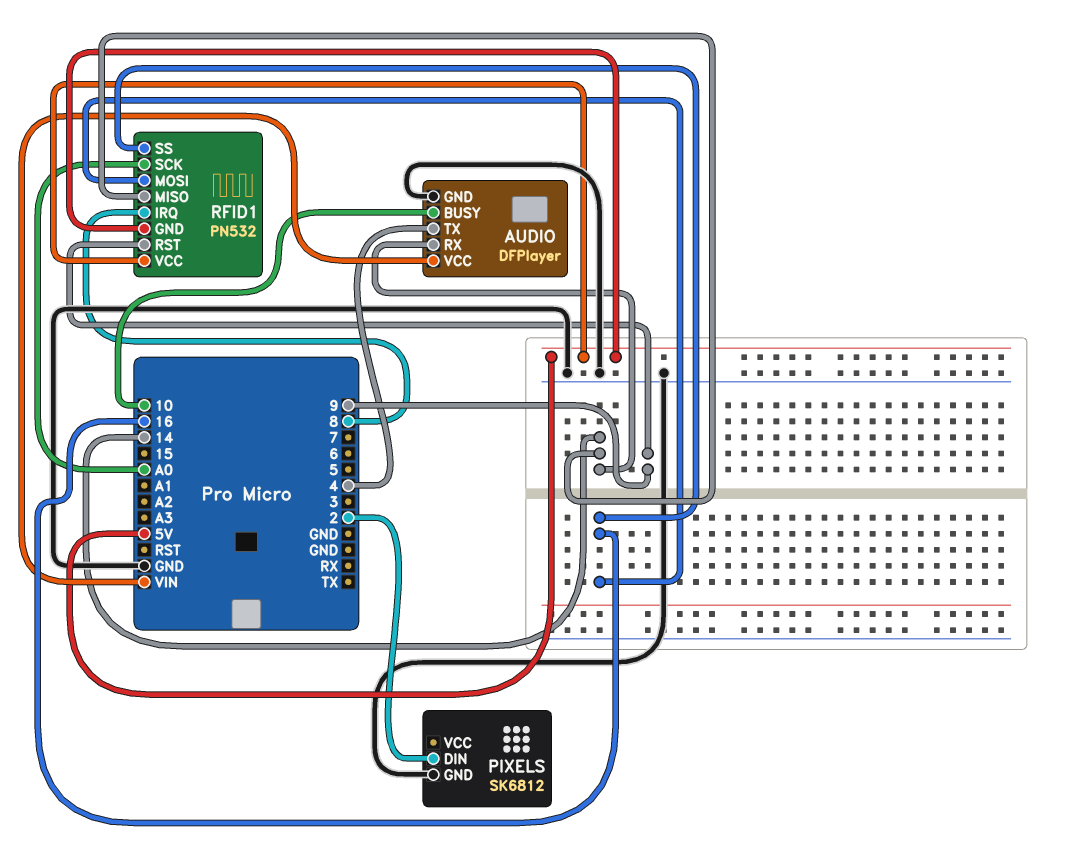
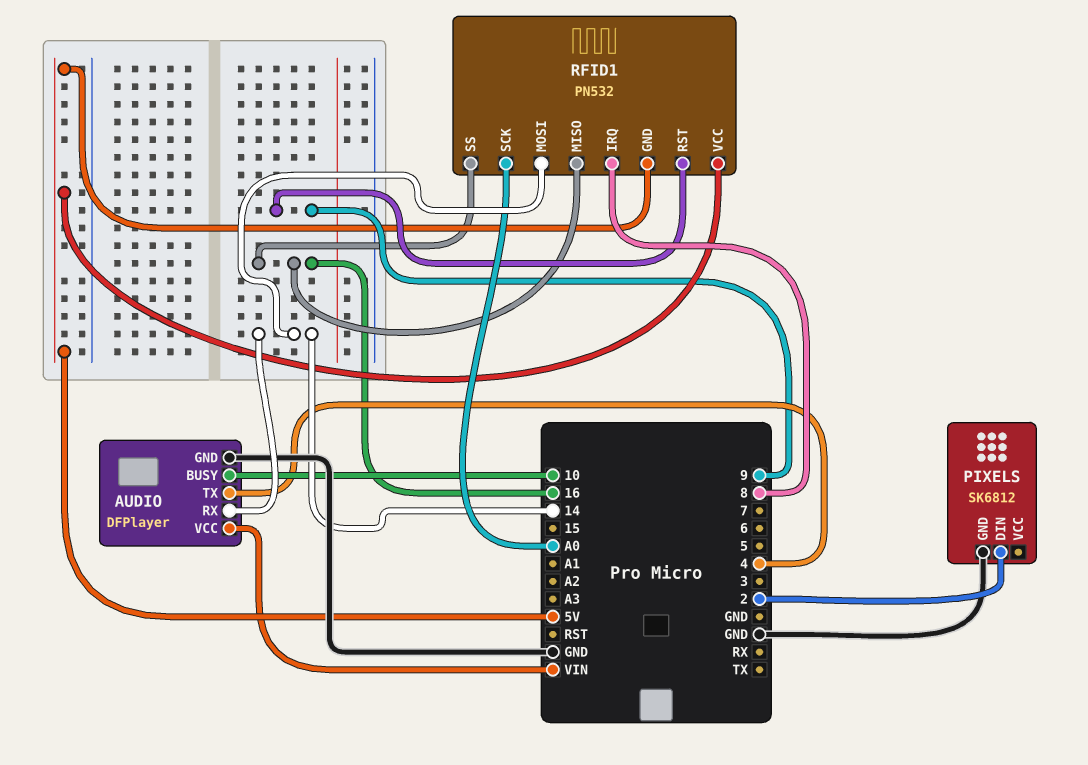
RFID1 pin MISO: 14 -> 16
RFID1 pin MOSI: 16 -> 14

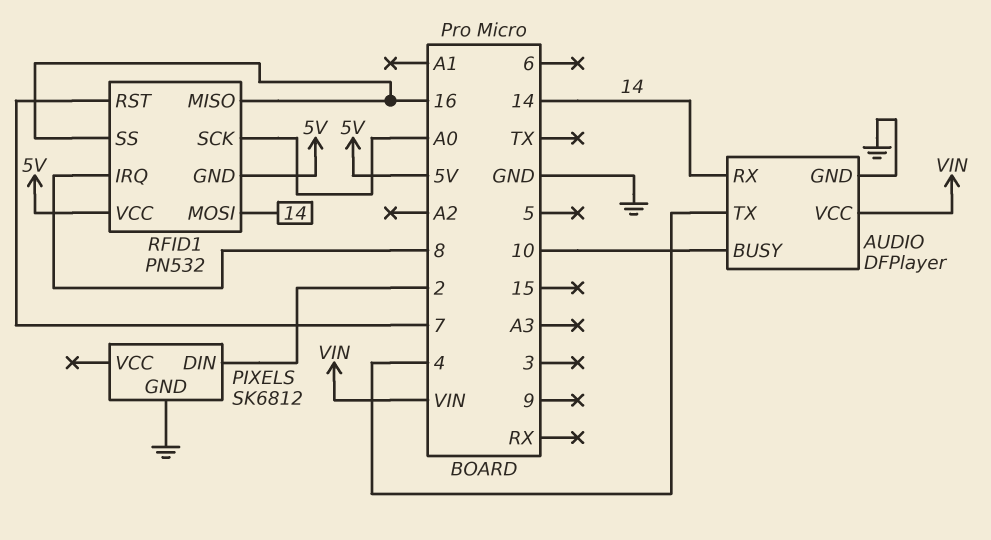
RFID1 pin RST: 9 -> 7

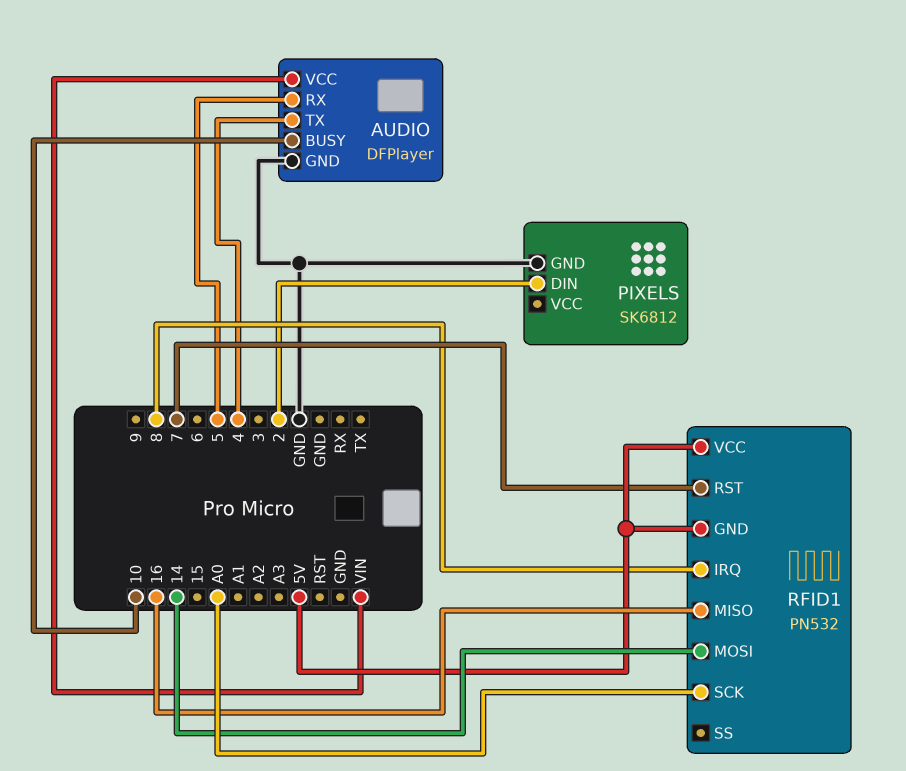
AUDIO pin RX: 14 -> 5
RFID1 pin SS: 16 -> none

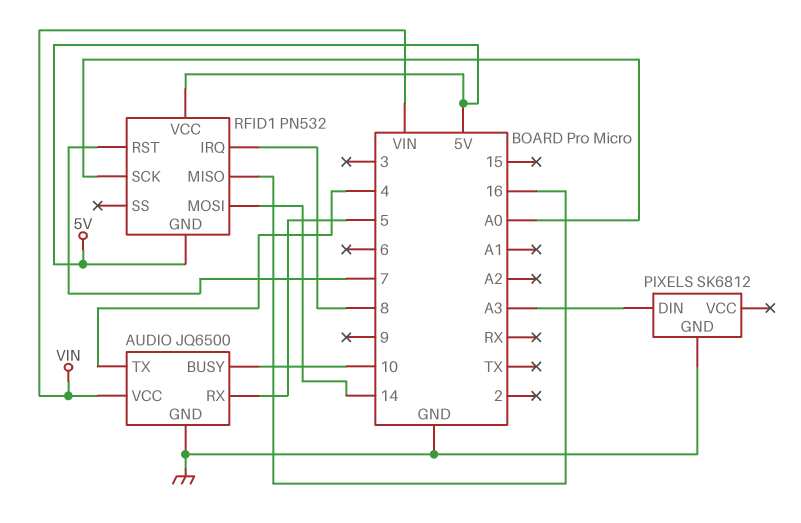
AUDIO: DFPlayer -> JQ6500
PIXELS pin DIN: 2 -> A3

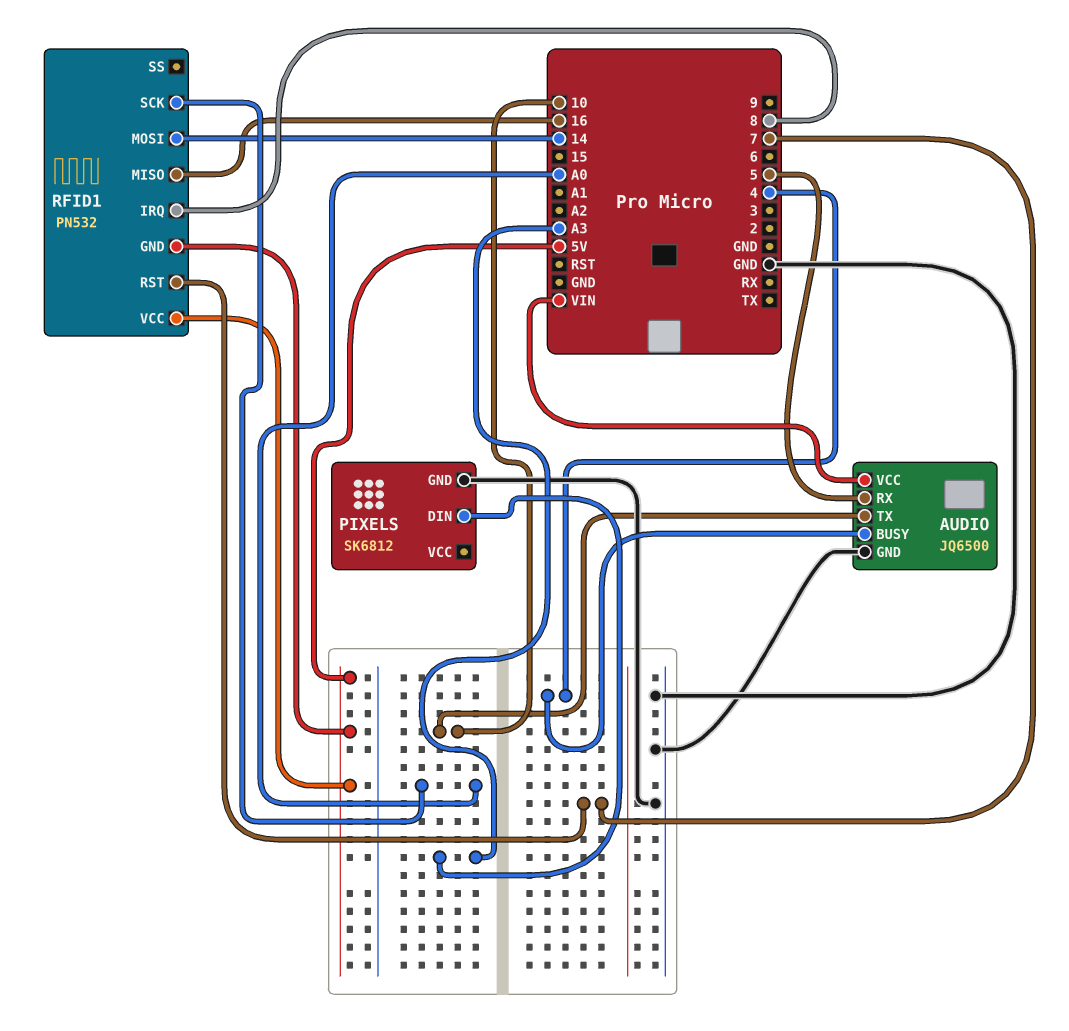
AUDIO pin BUSY: 10 -> 4
AUDIO pin TX: 4 -> 10

